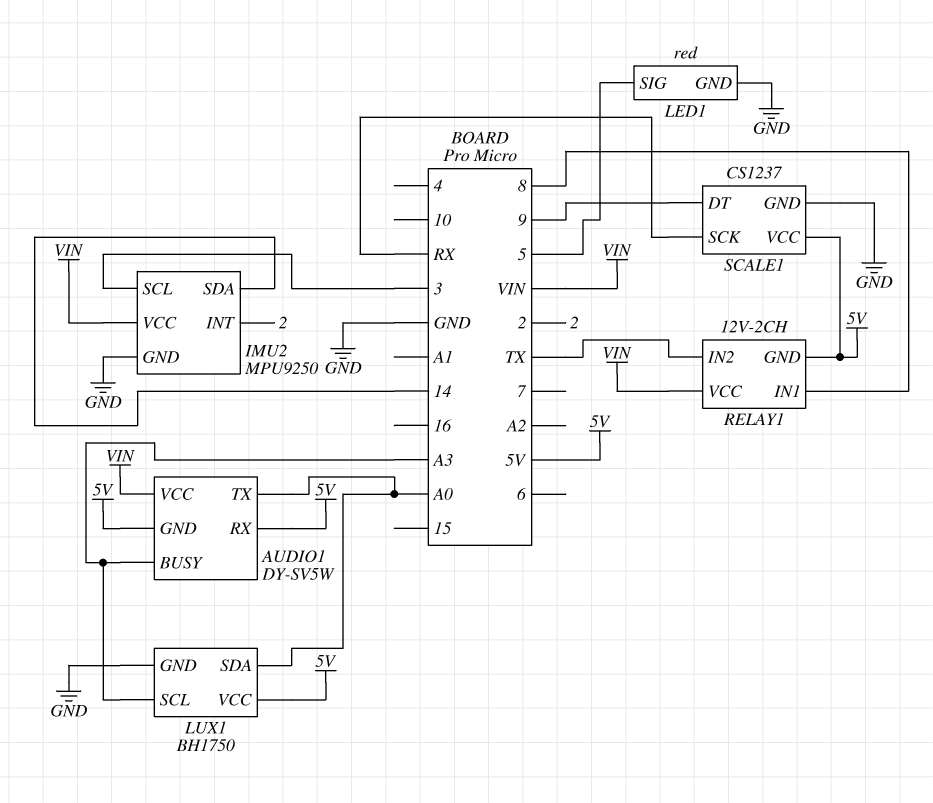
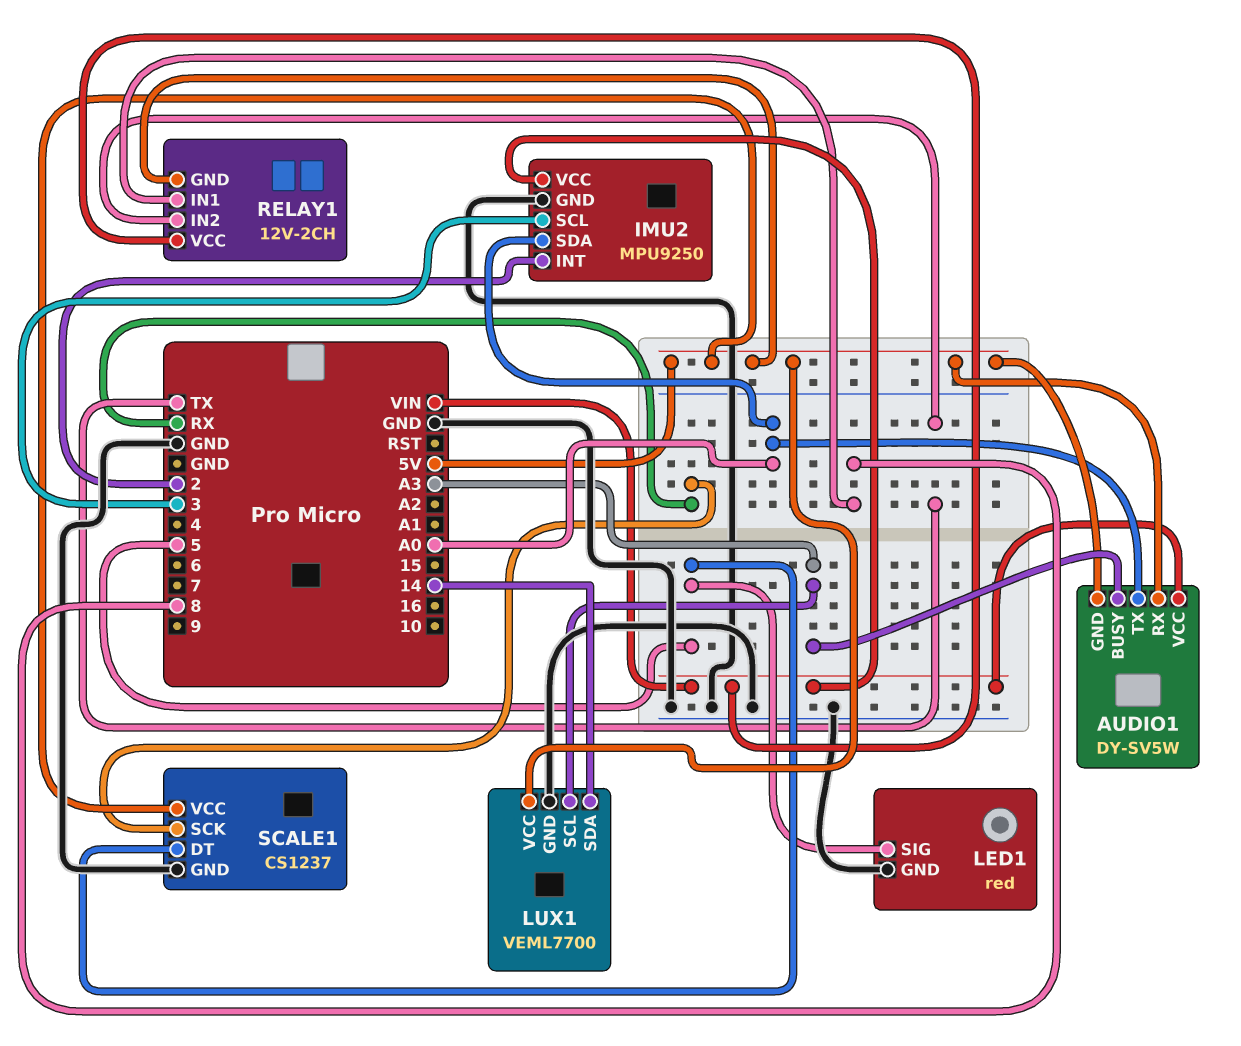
IMU2 pin SDA: 14 -> A0
LUX1: BH1750 -> VEML7700
LUX1 pin SDA: A0 -> 14
SCALE1 pin DT: 9 -> 5

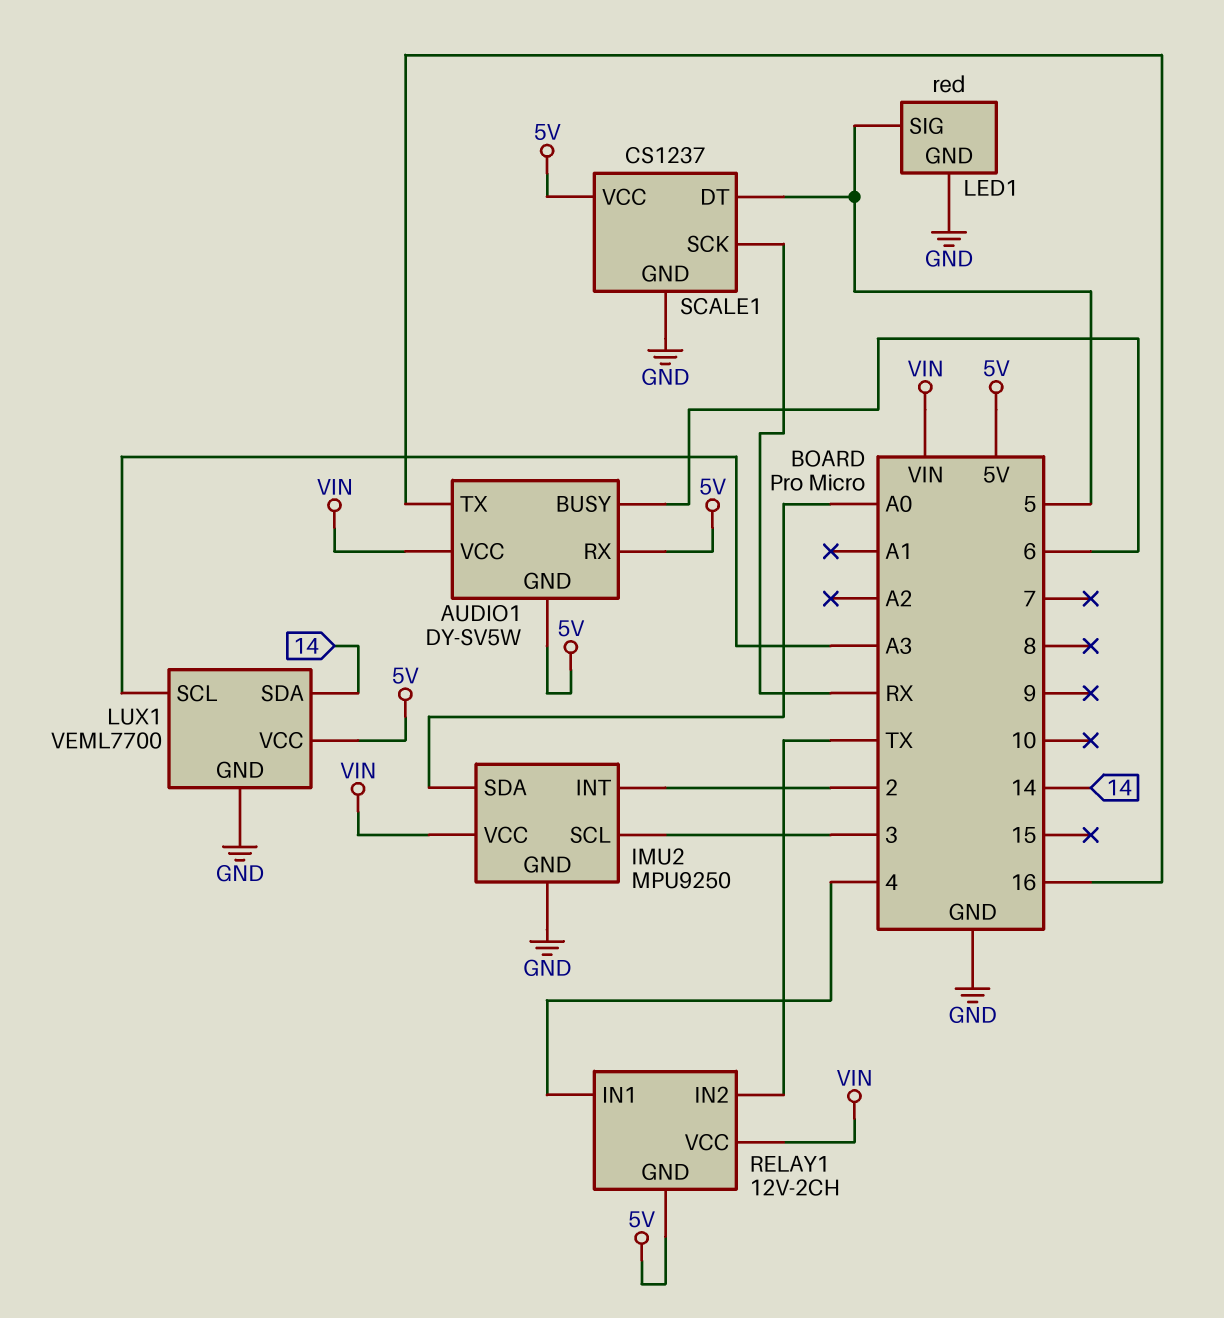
AUDIO1 pin BUSY: A3 -> 6
AUDIO1 pin TX: A0 -> 16
RELAY1 pin IN1: 8 -> 4

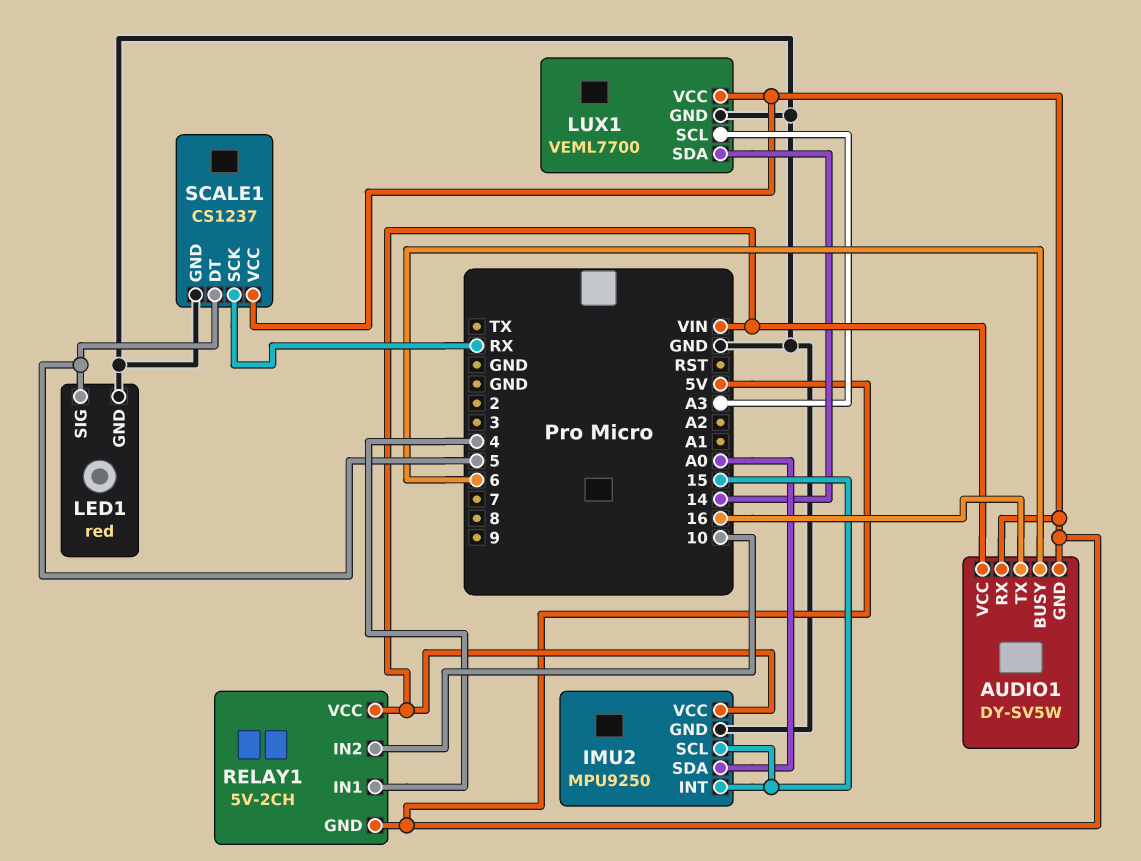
IMU2 pin INT: 2 -> 15
IMU2 pin SCL: 3 -> 15
RELAY1: 12V-2CH -> 5V-2CH
RELAY1 pin IN2: TX -> 10

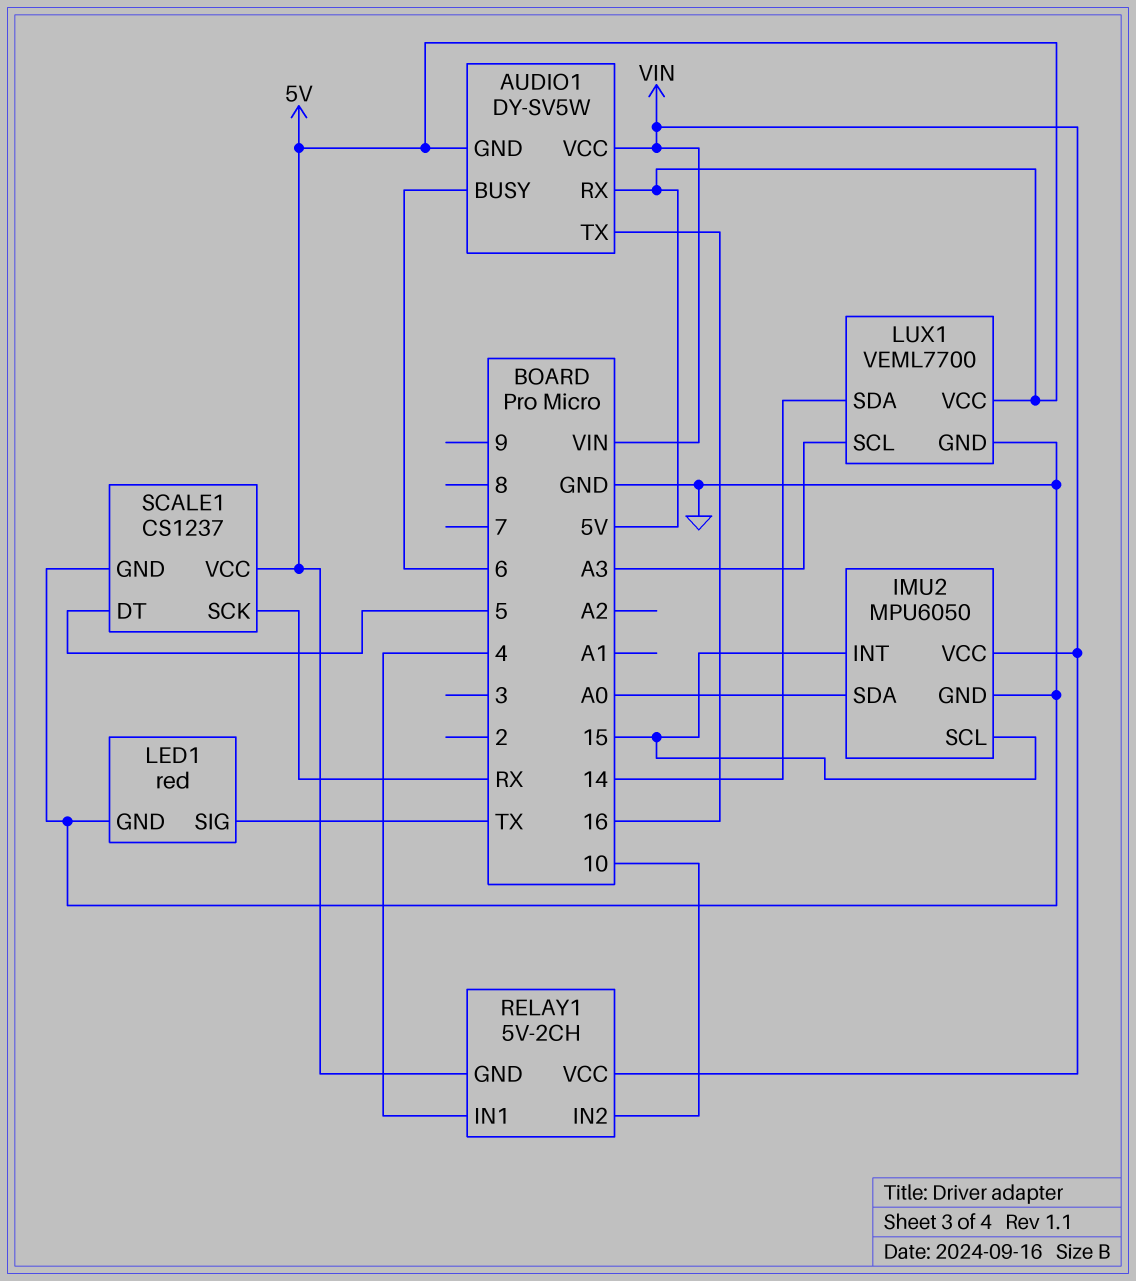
IMU2: MPU9250 -> MPU6050
LED1 pin SIG: 5 -> TX

